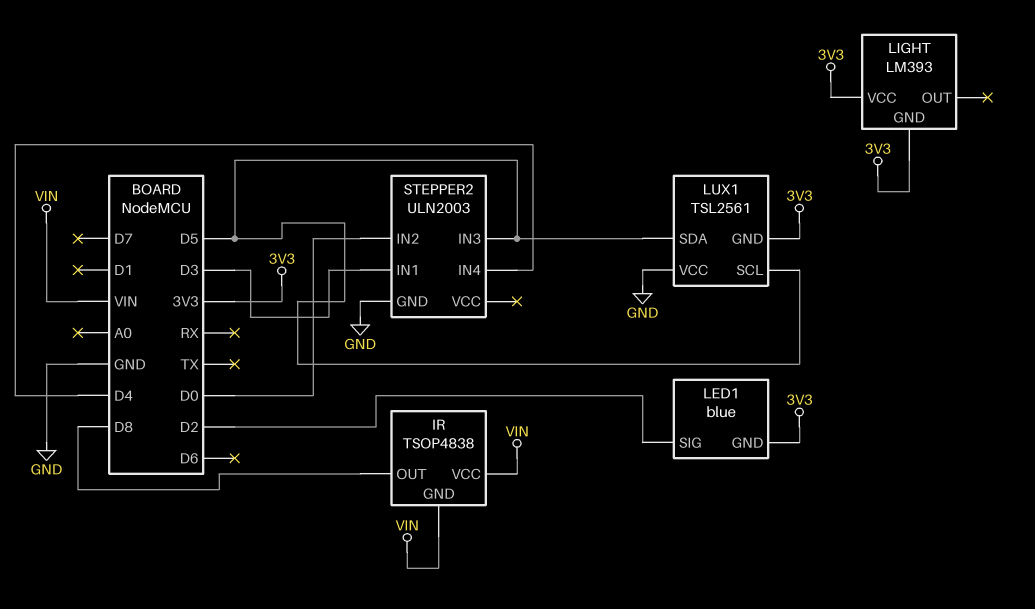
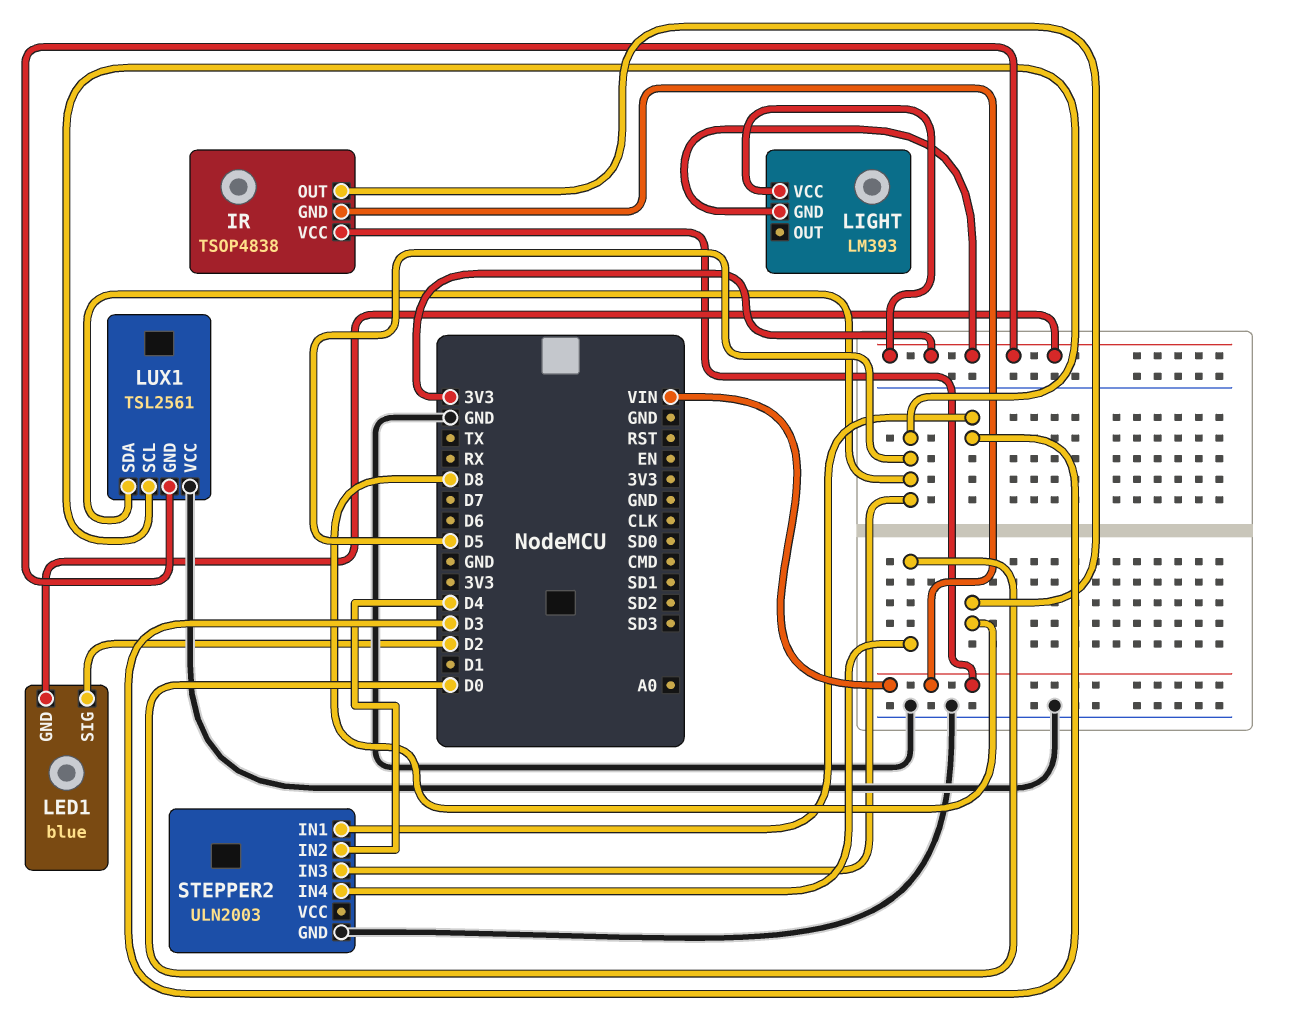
STEPPER2 pin IN2: D0 -> D4
STEPPER2 pin IN4: D4 -> D0

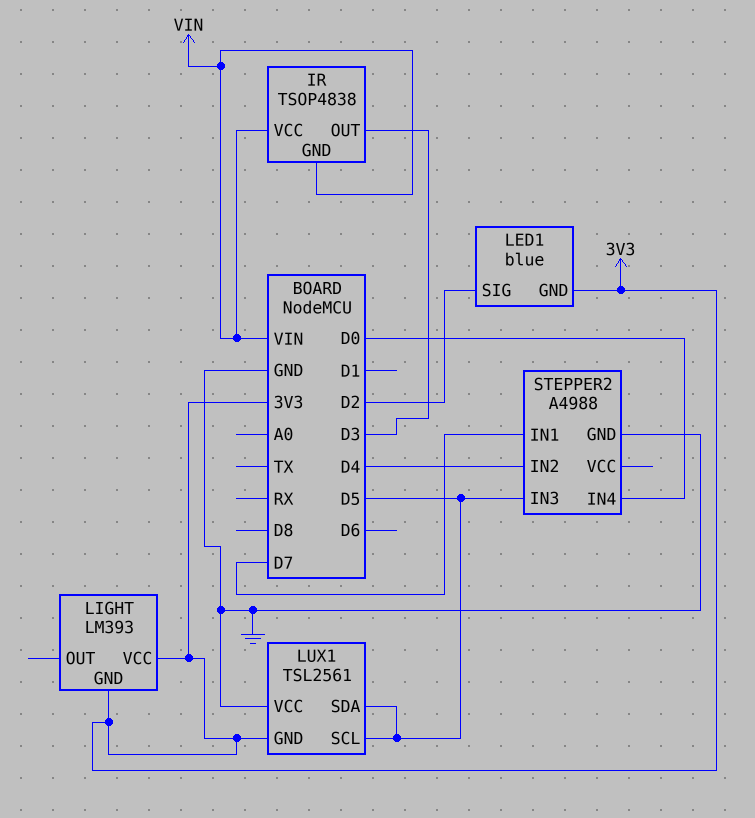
IR pin OUT: D8 -> D3
STEPPER2: ULN2003 -> A4988
STEPPER2 pin IN1: D3 -> D7

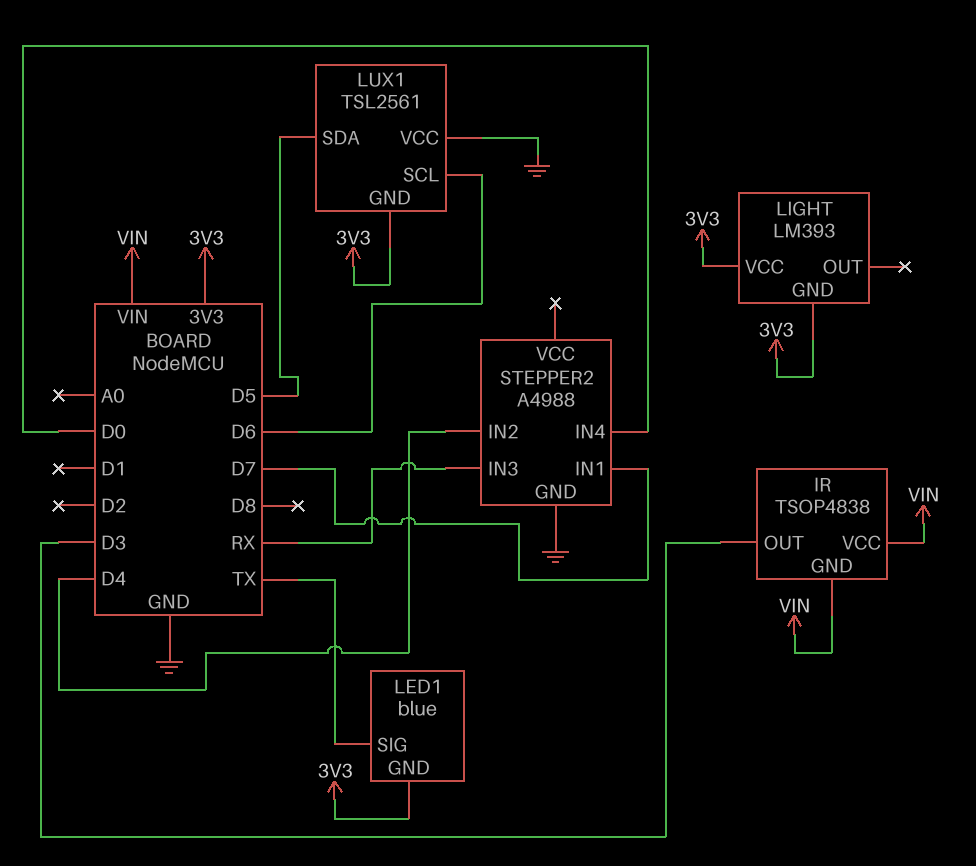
LED1 pin SIG: D2 -> TX
LUX1 pin SCL: D5 -> D6
STEPPER2 pin IN3: D5 -> RX

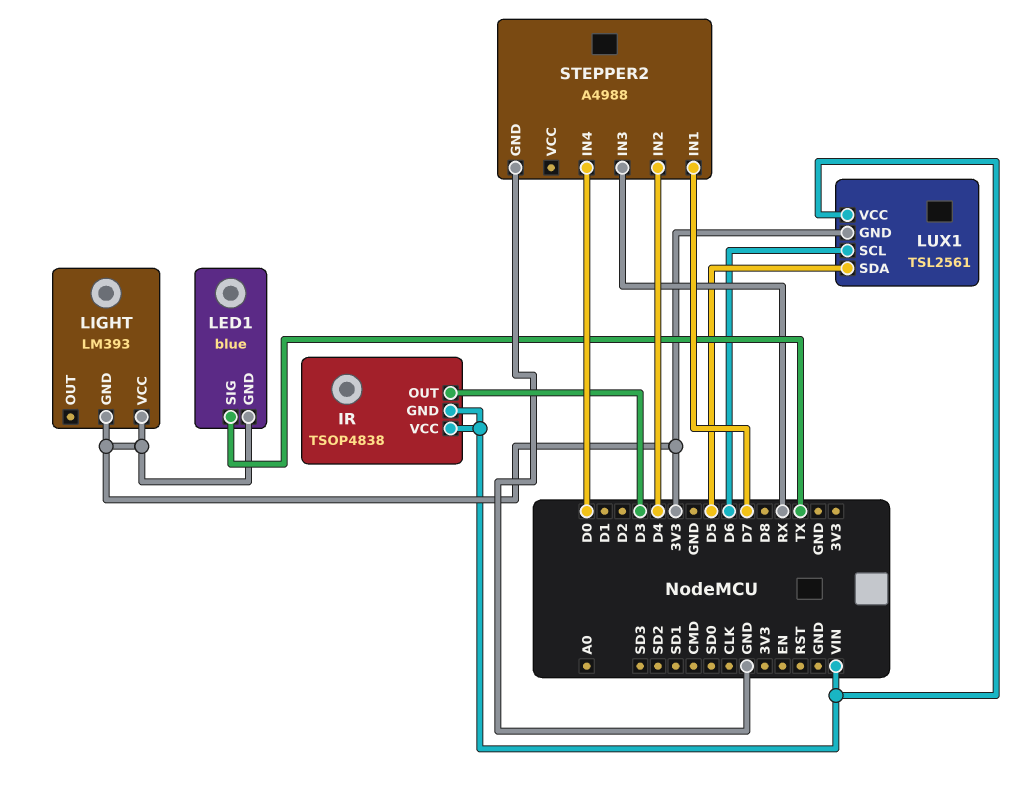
LUX1 pin VCC: GND -> VIN

